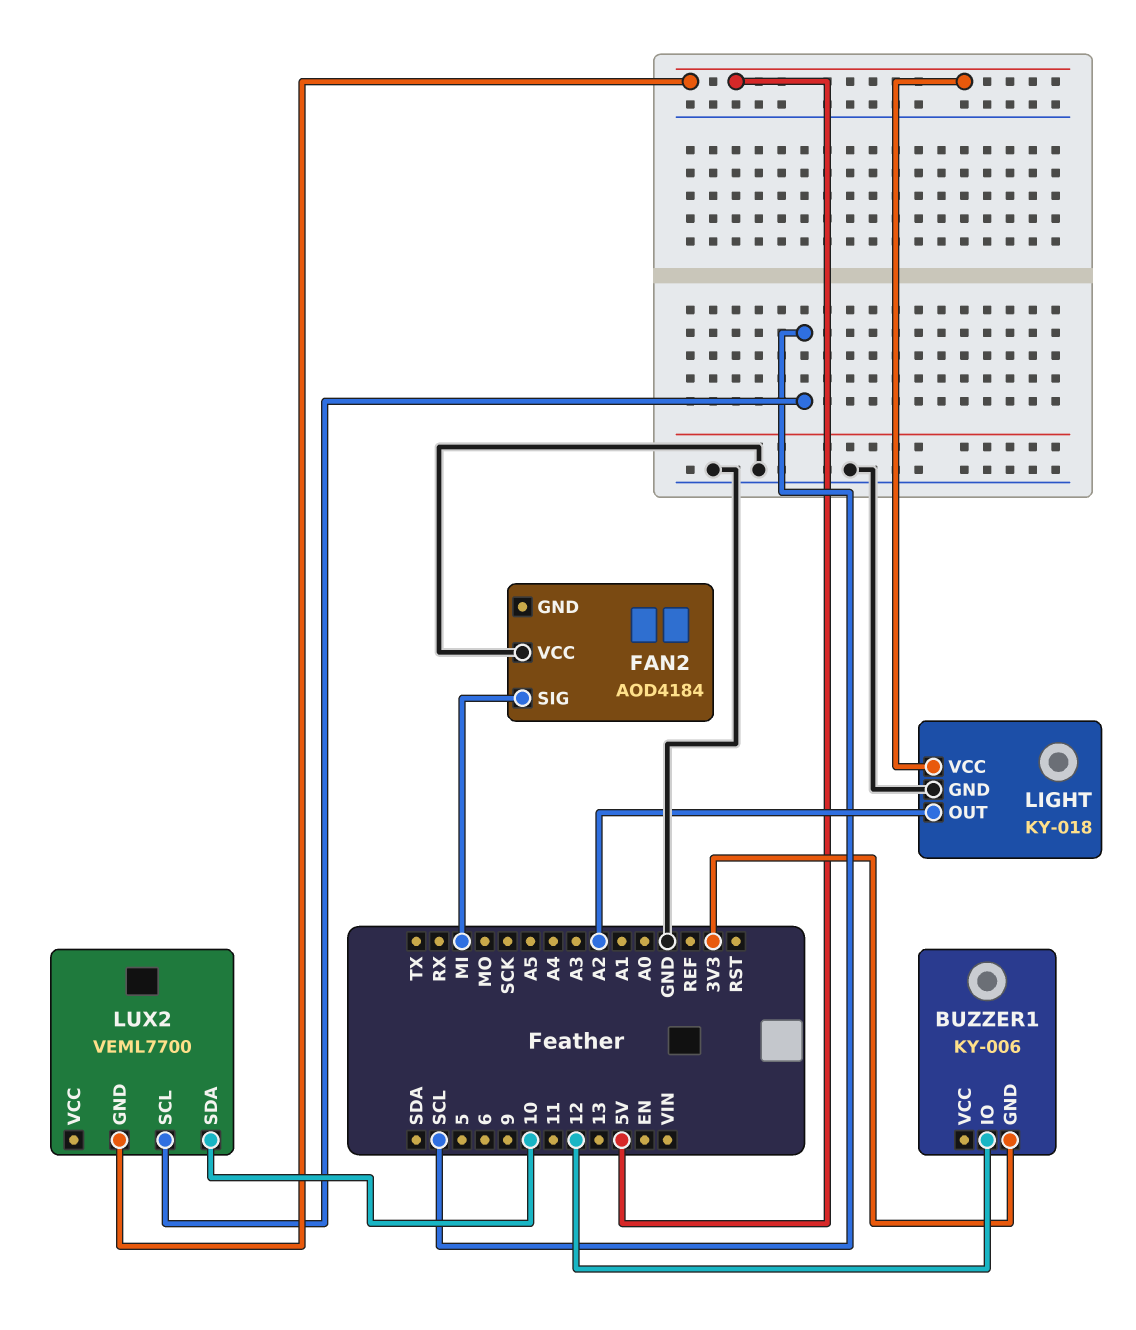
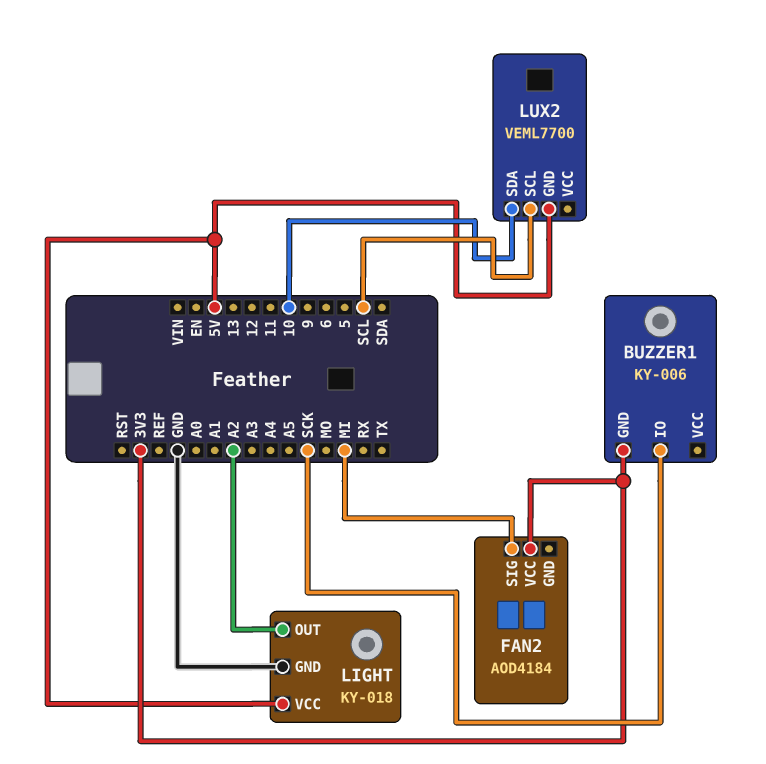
BUZZER1 pin IO: 12 -> SCK
FAN2 pin VCC: GND -> 3V3

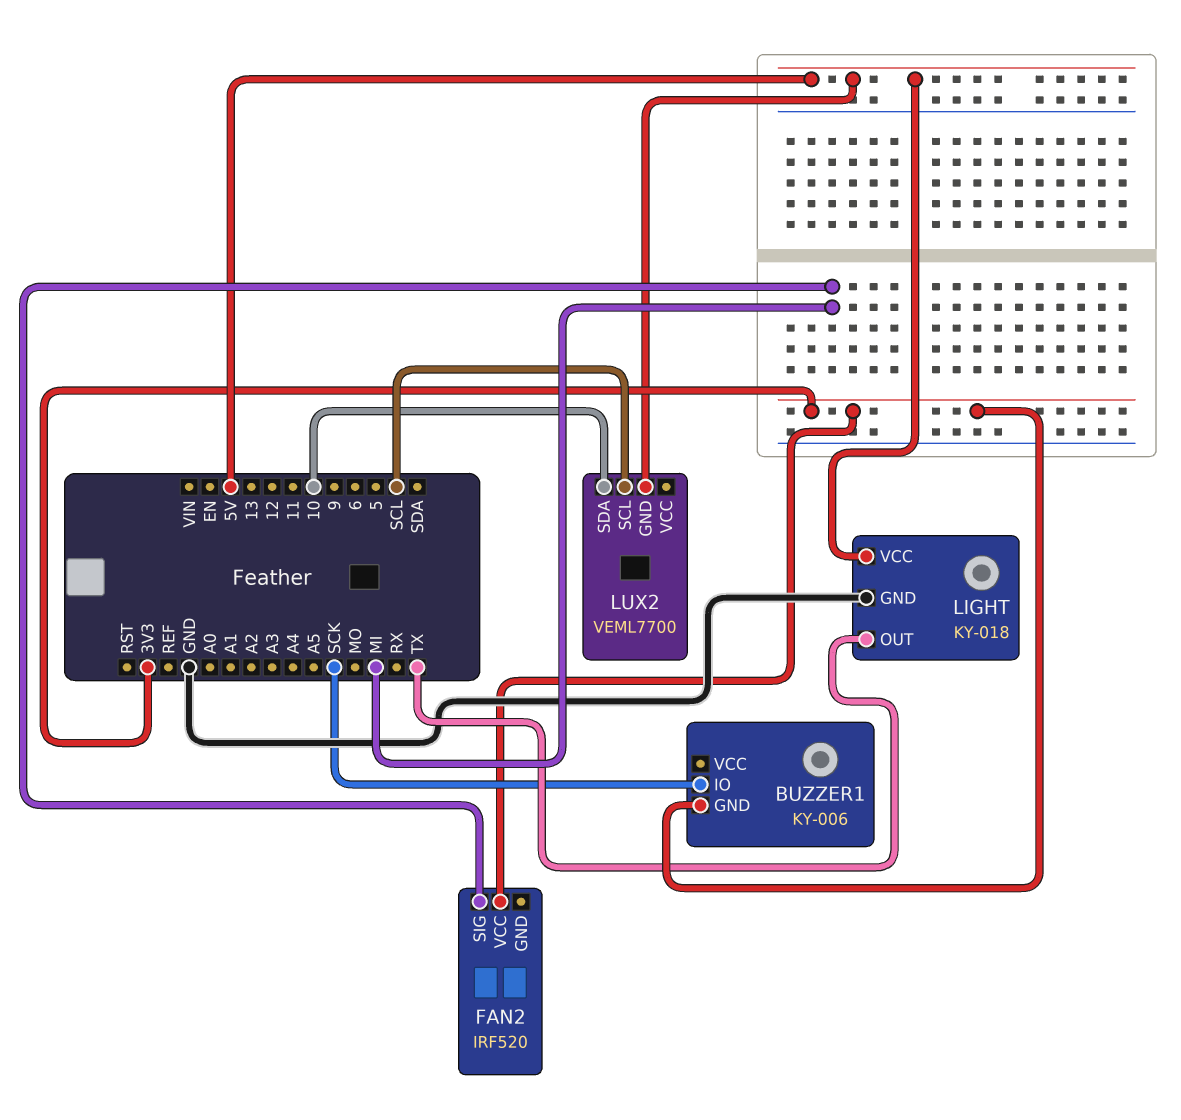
FAN2: AOD4184 -> IRF520
LIGHT pin OUT: A2 -> TX

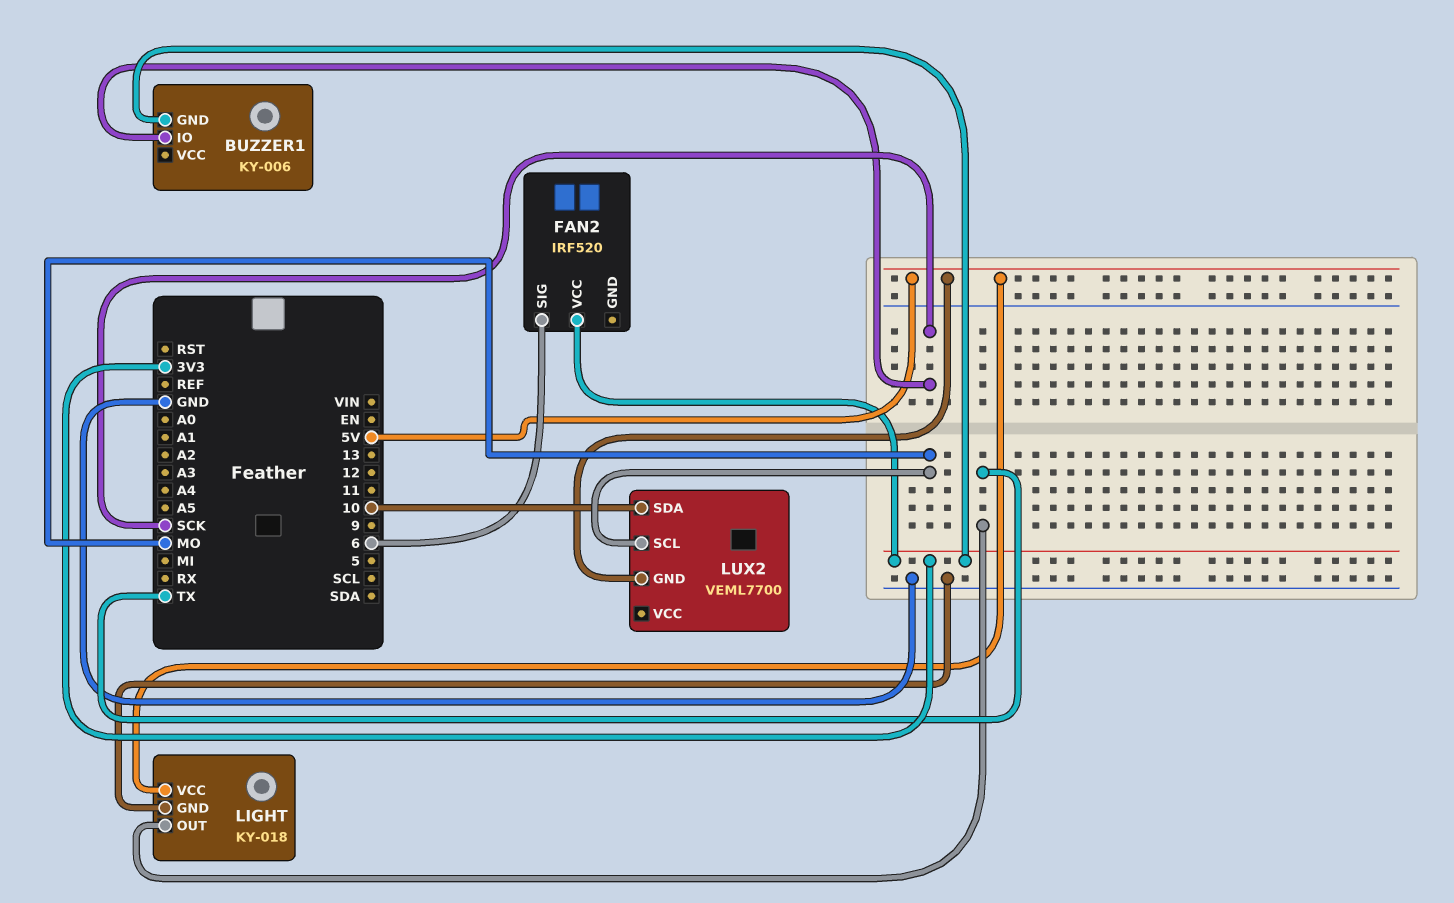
FAN2 pin SIG: MI -> 6
LUX2 pin SCL: SCL -> MO

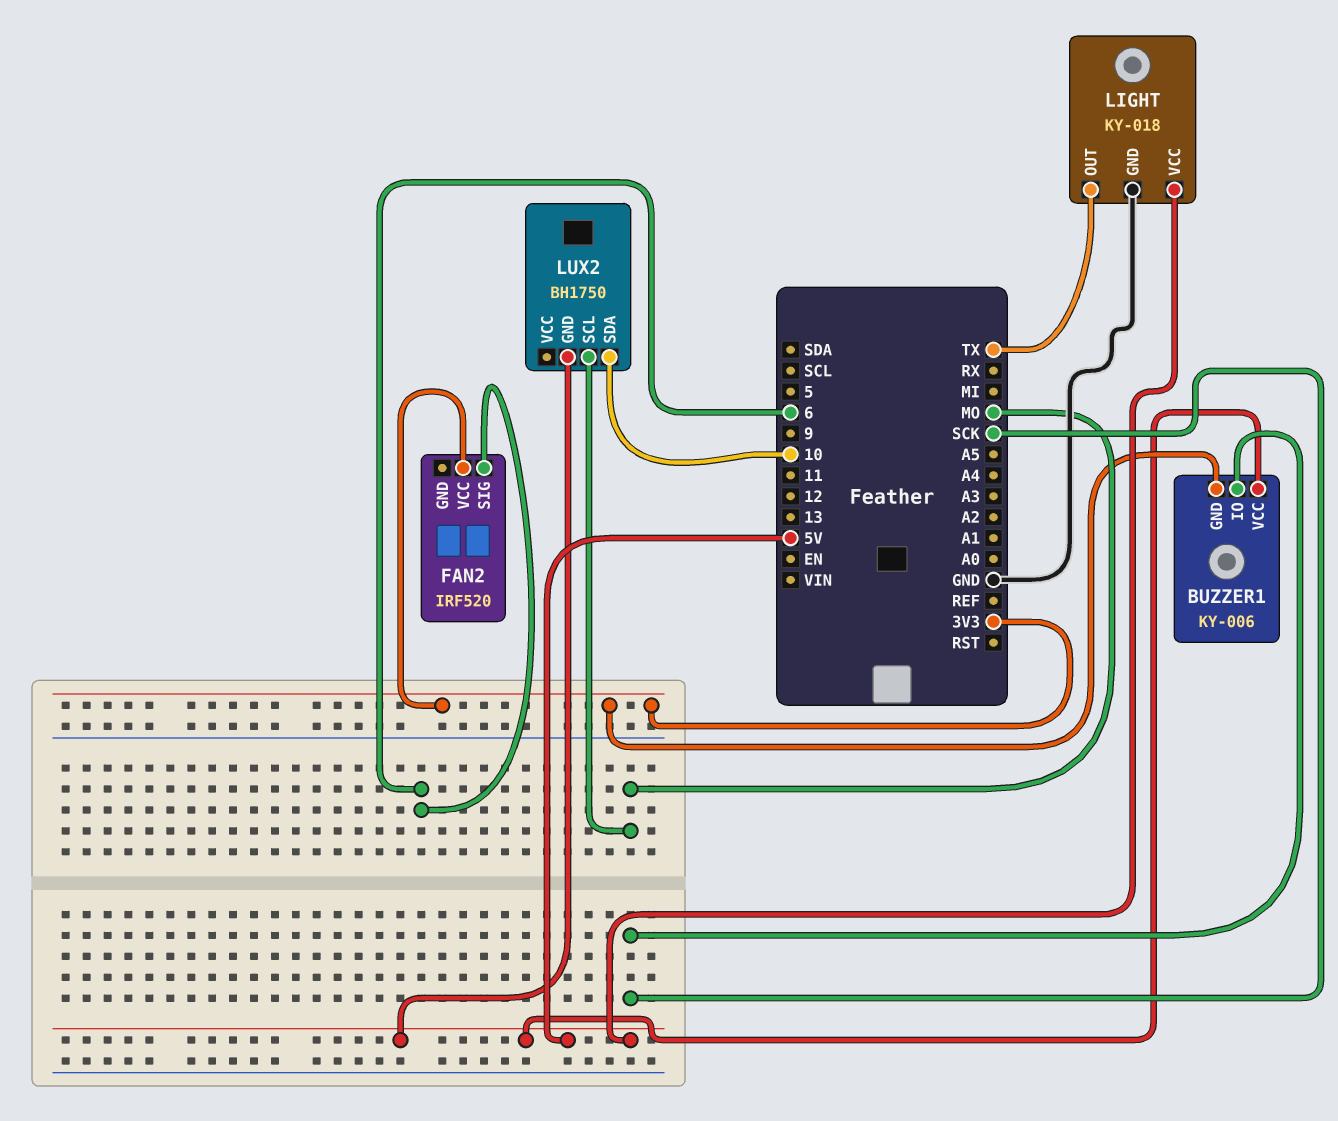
BUZZER1 pin VCC: none -> 5V
LUX2: VEML7700 -> BH1750

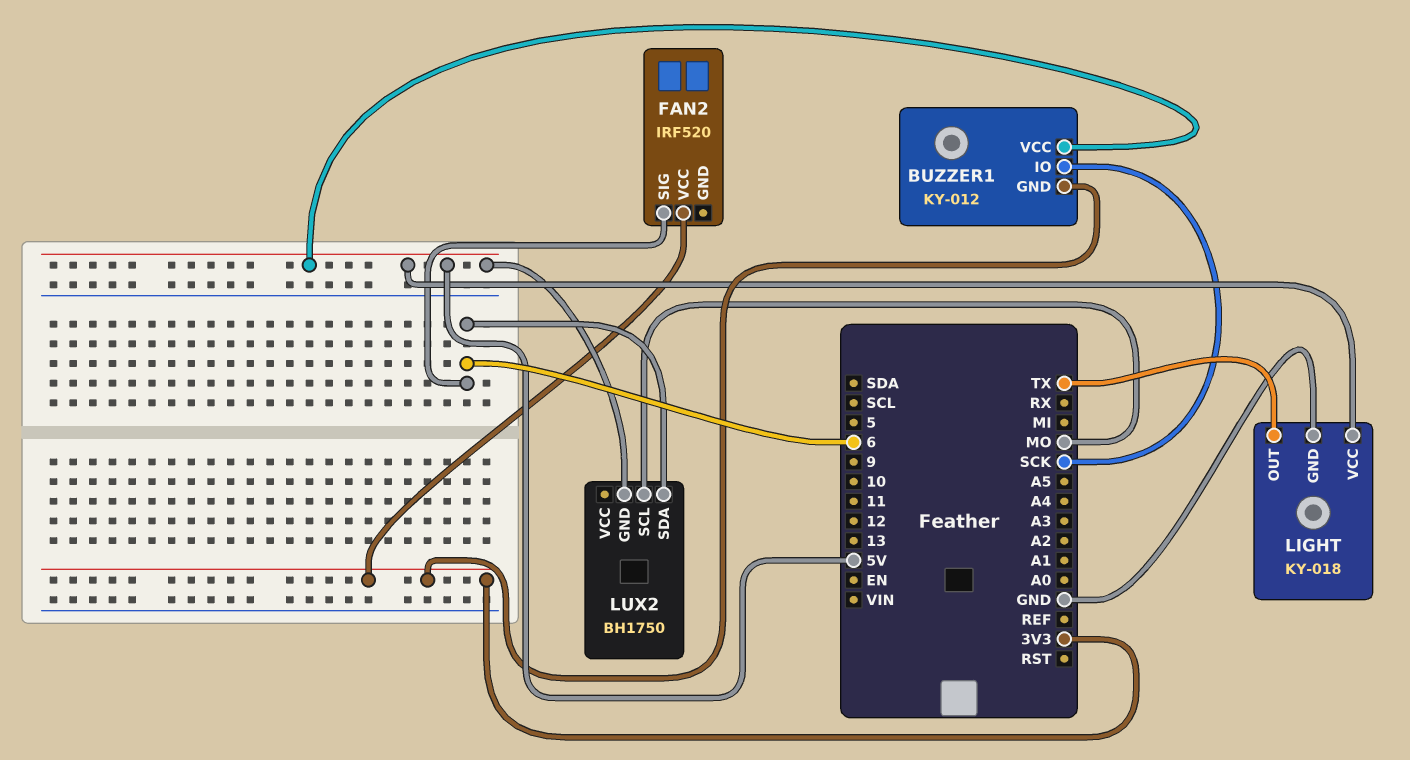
BUZZER1: KY-006 -> KY-012
LUX2 pin SDA: 10 -> 6

